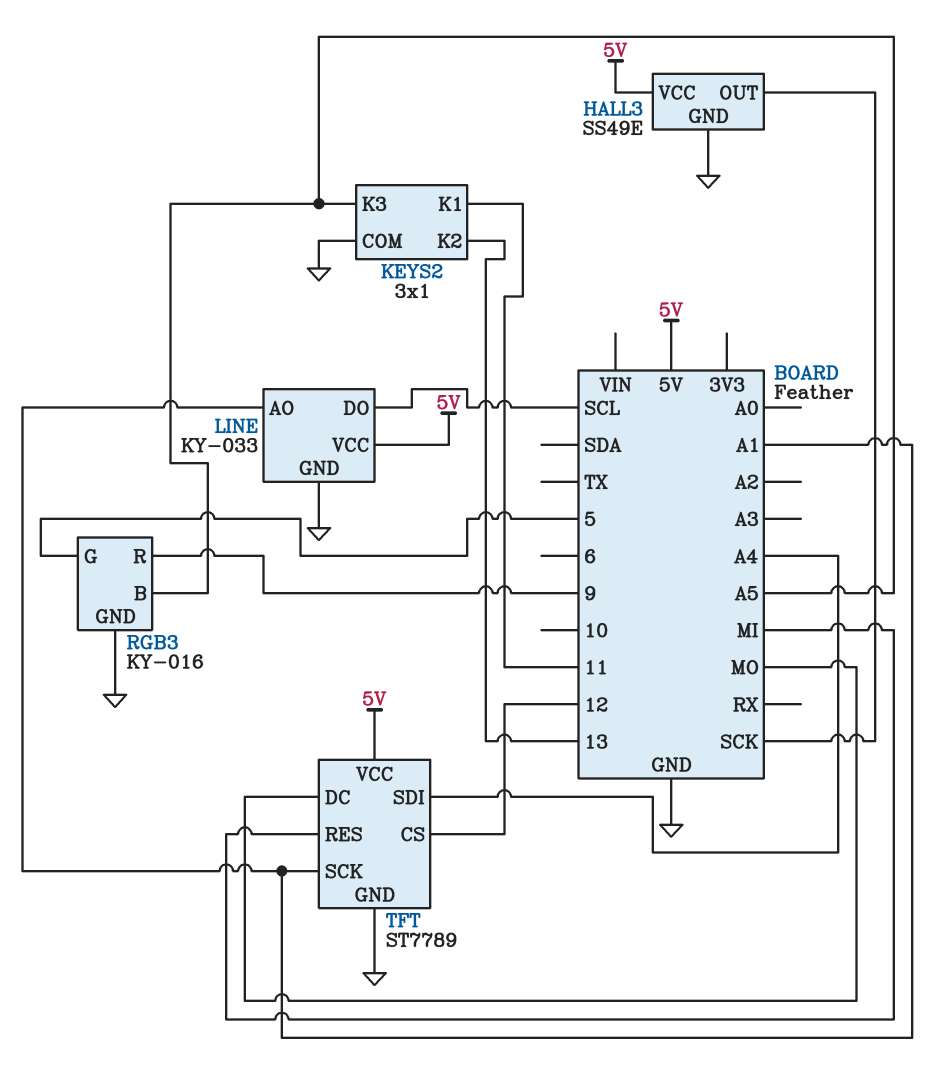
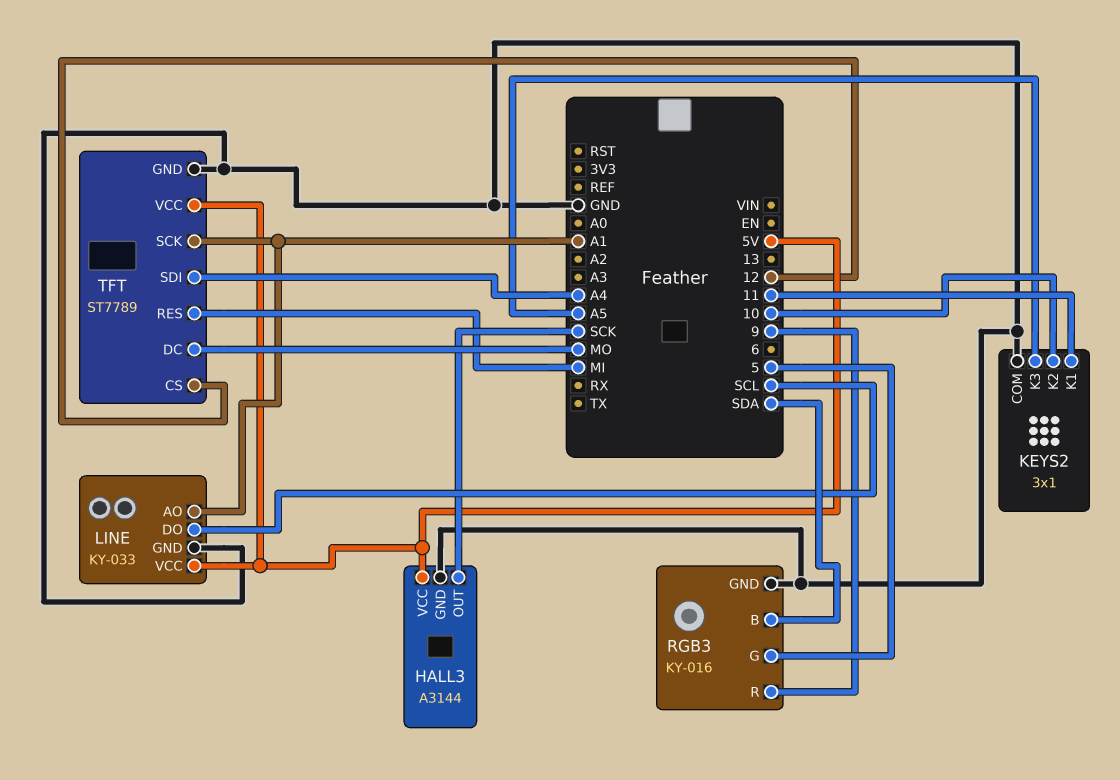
HALL3: SS49E -> A3144
KEYS2 pin K2: 13 -> 10
RGB3 pin B: A5 -> SDA

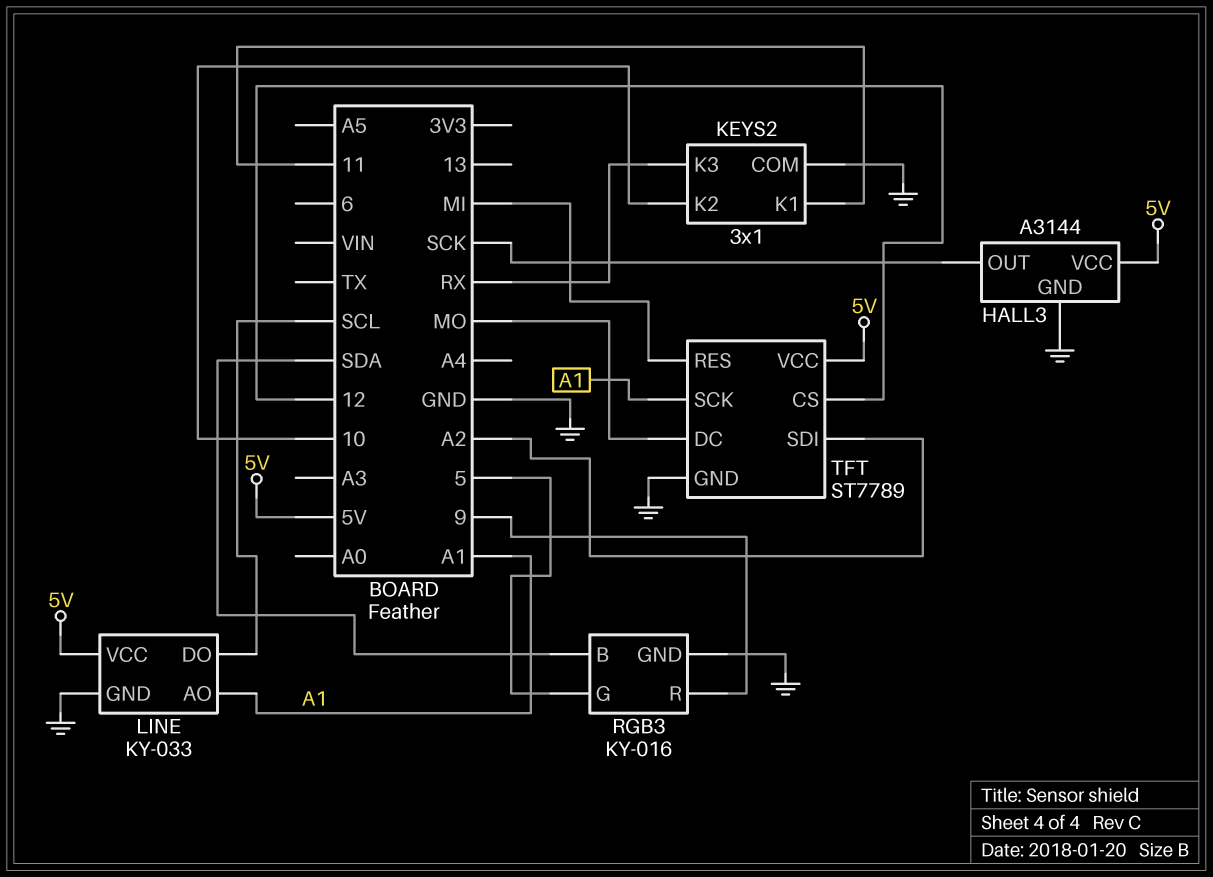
KEYS2 pin K3: A5 -> RX
TFT pin SDI: A4 -> A2

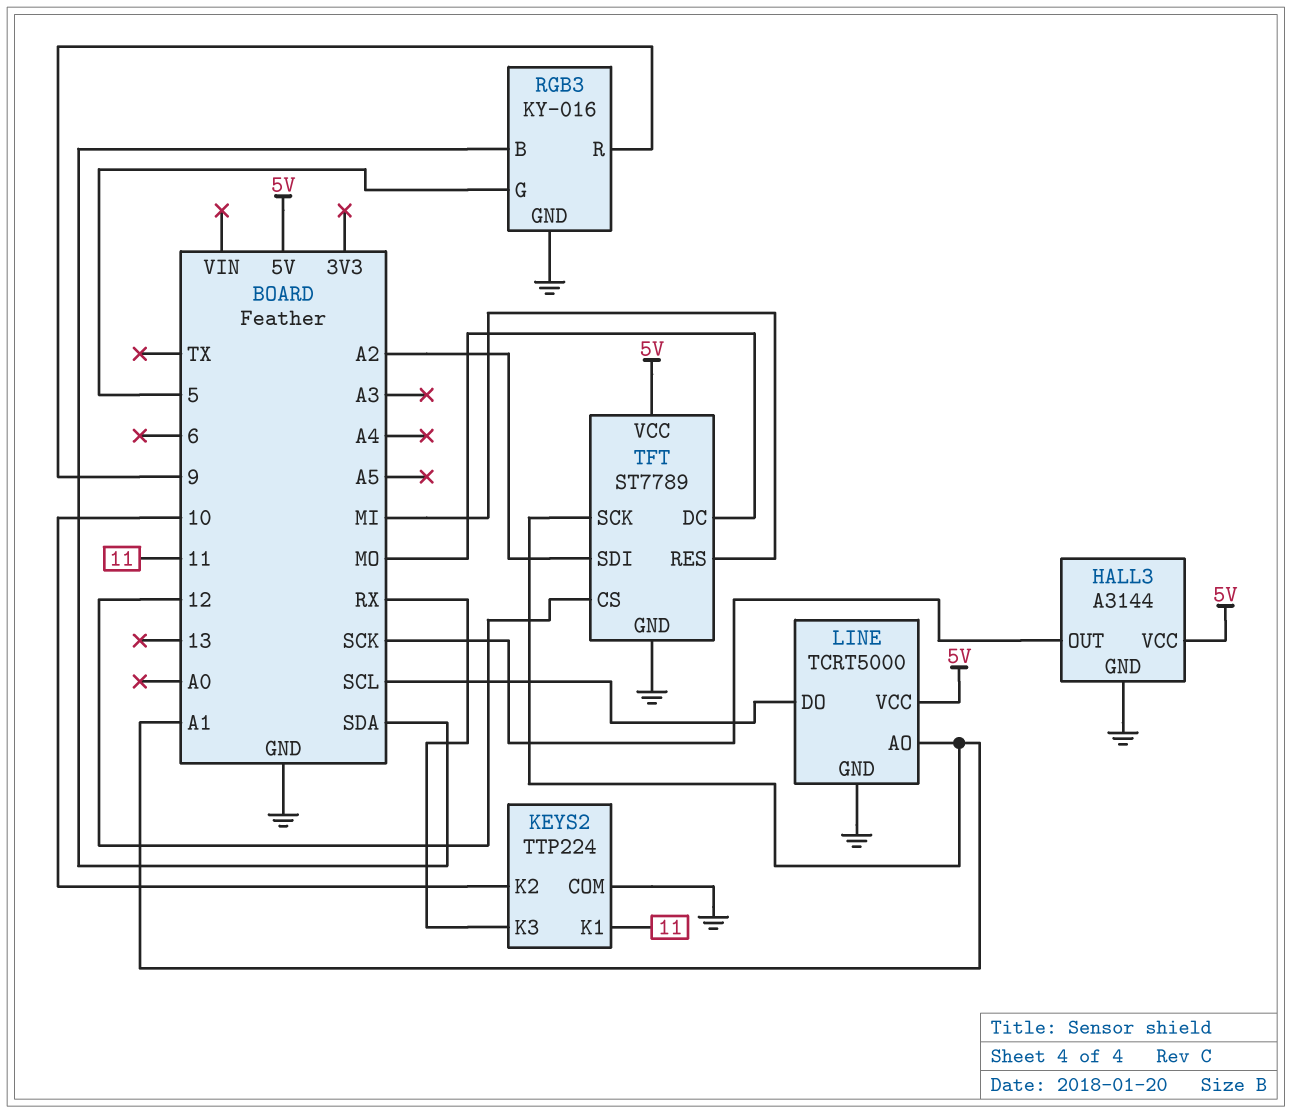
KEYS2: 3x1 -> TTP224
LINE: KY-033 -> TCRT5000

